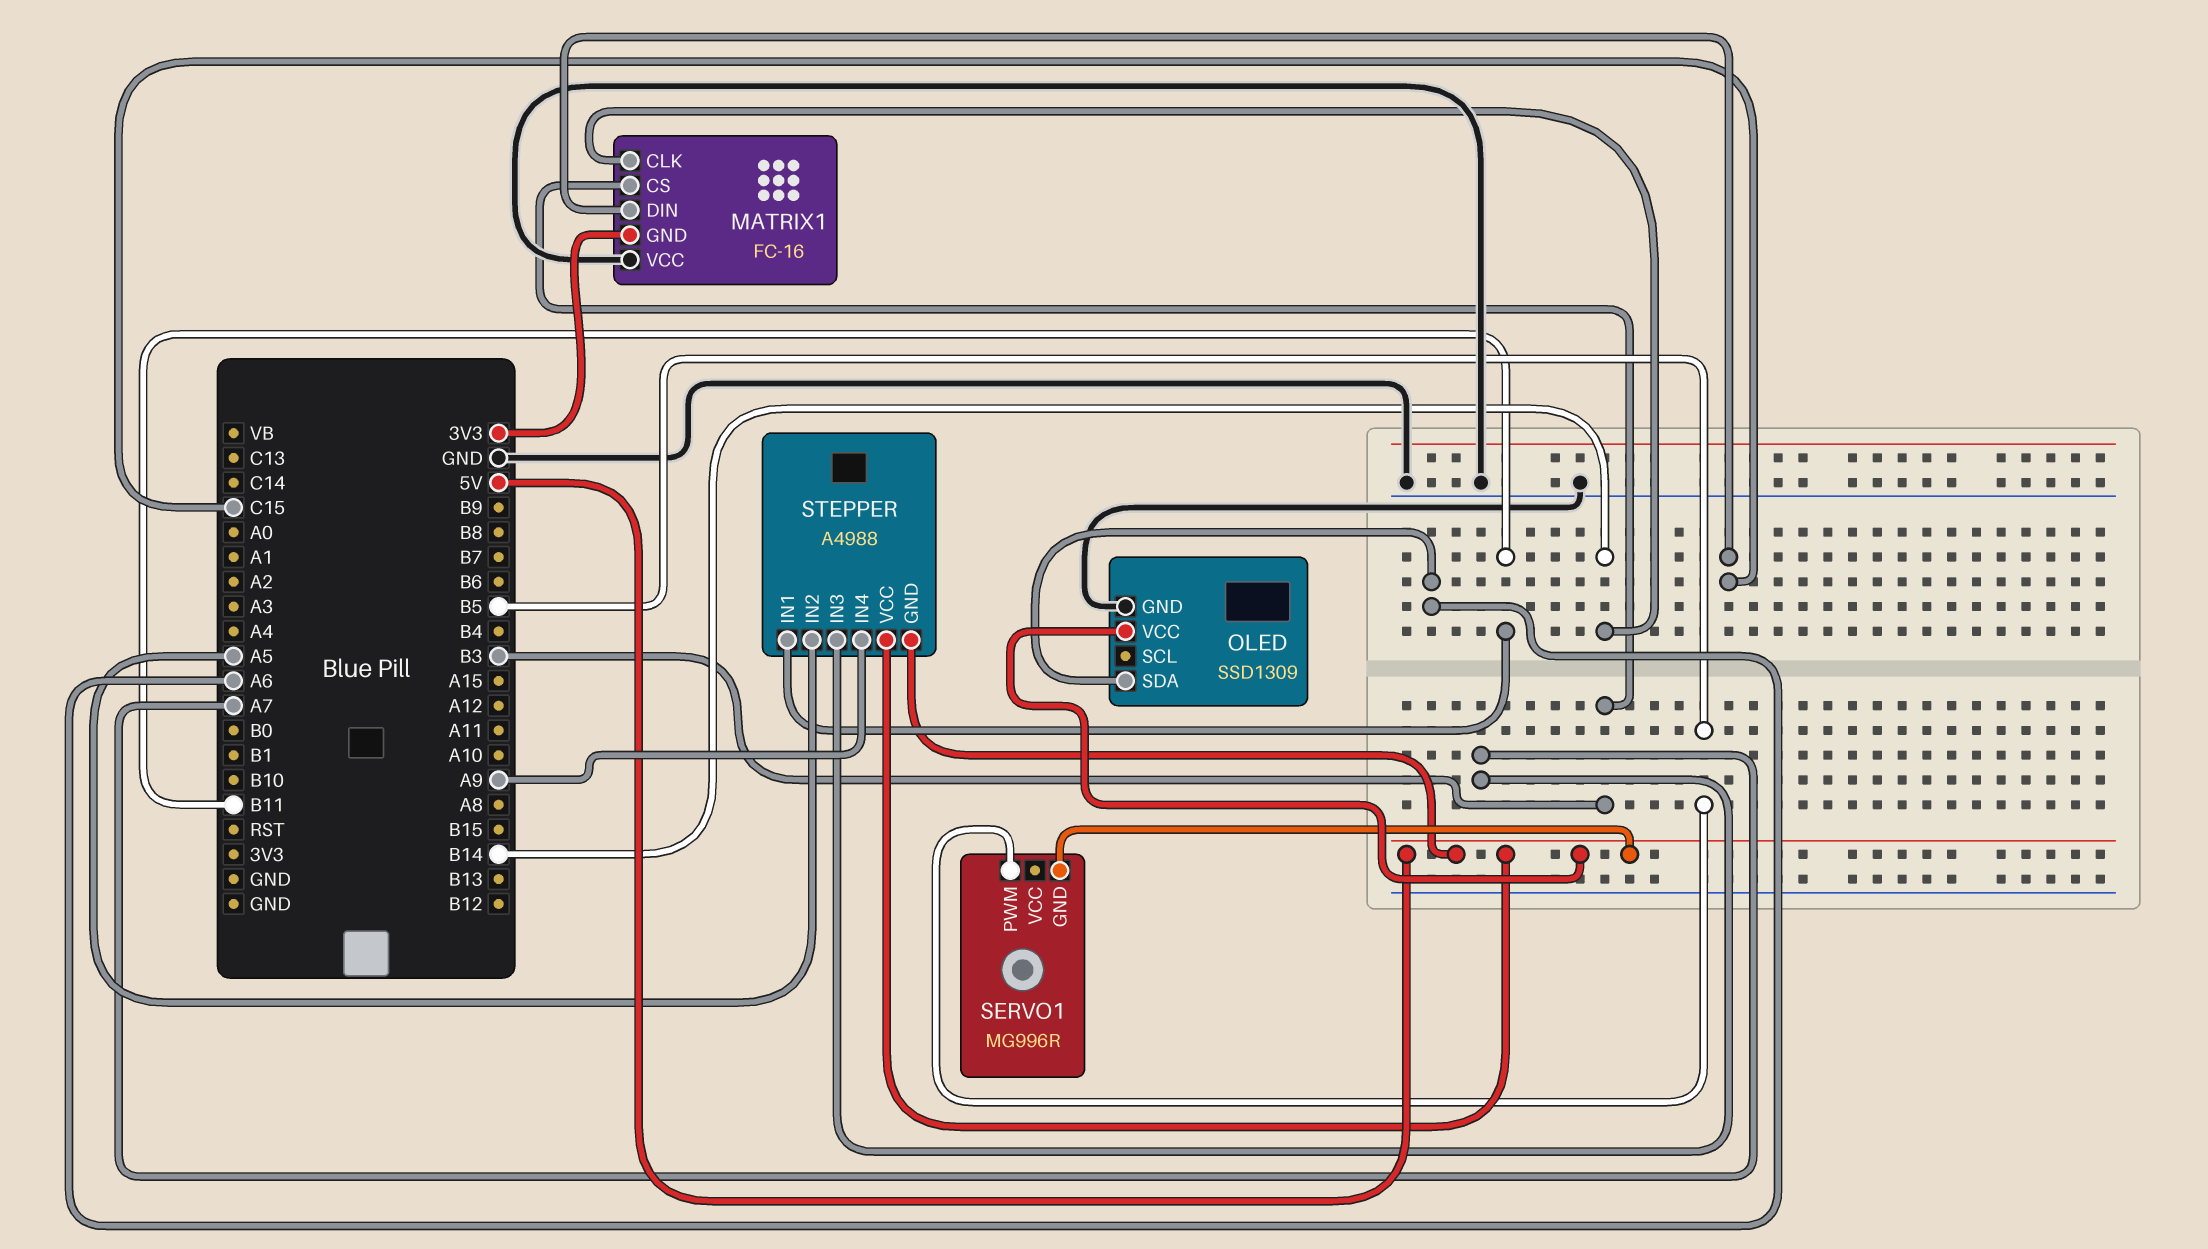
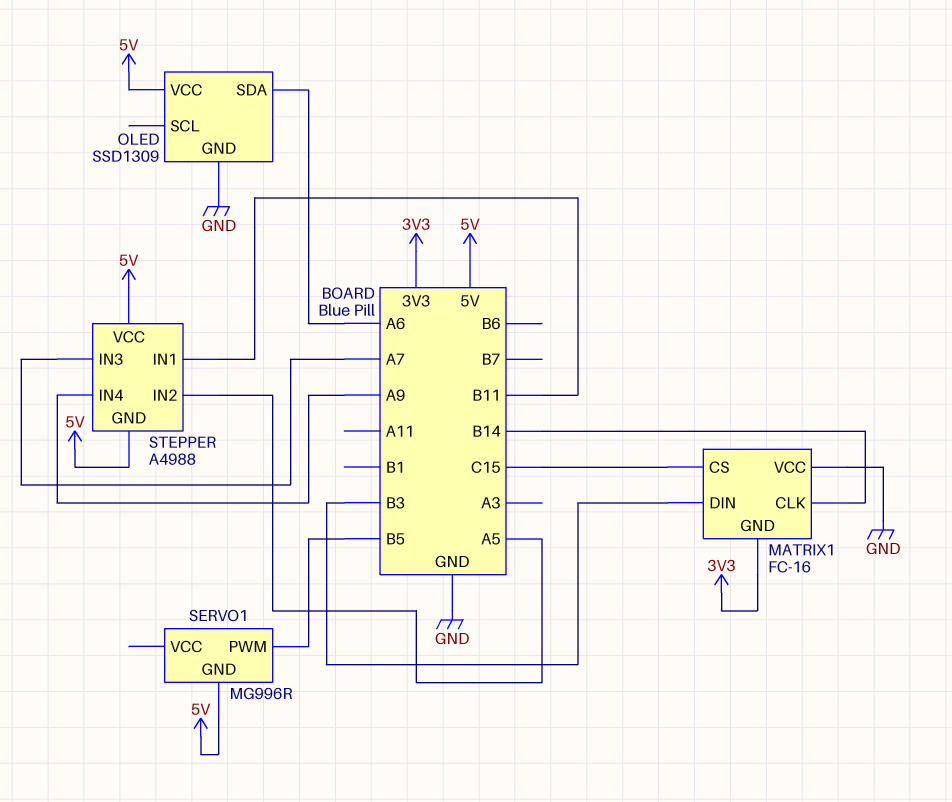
MATRIX1 pin CS: B3 -> C15
MATRIX1 pin DIN: C15 -> B3

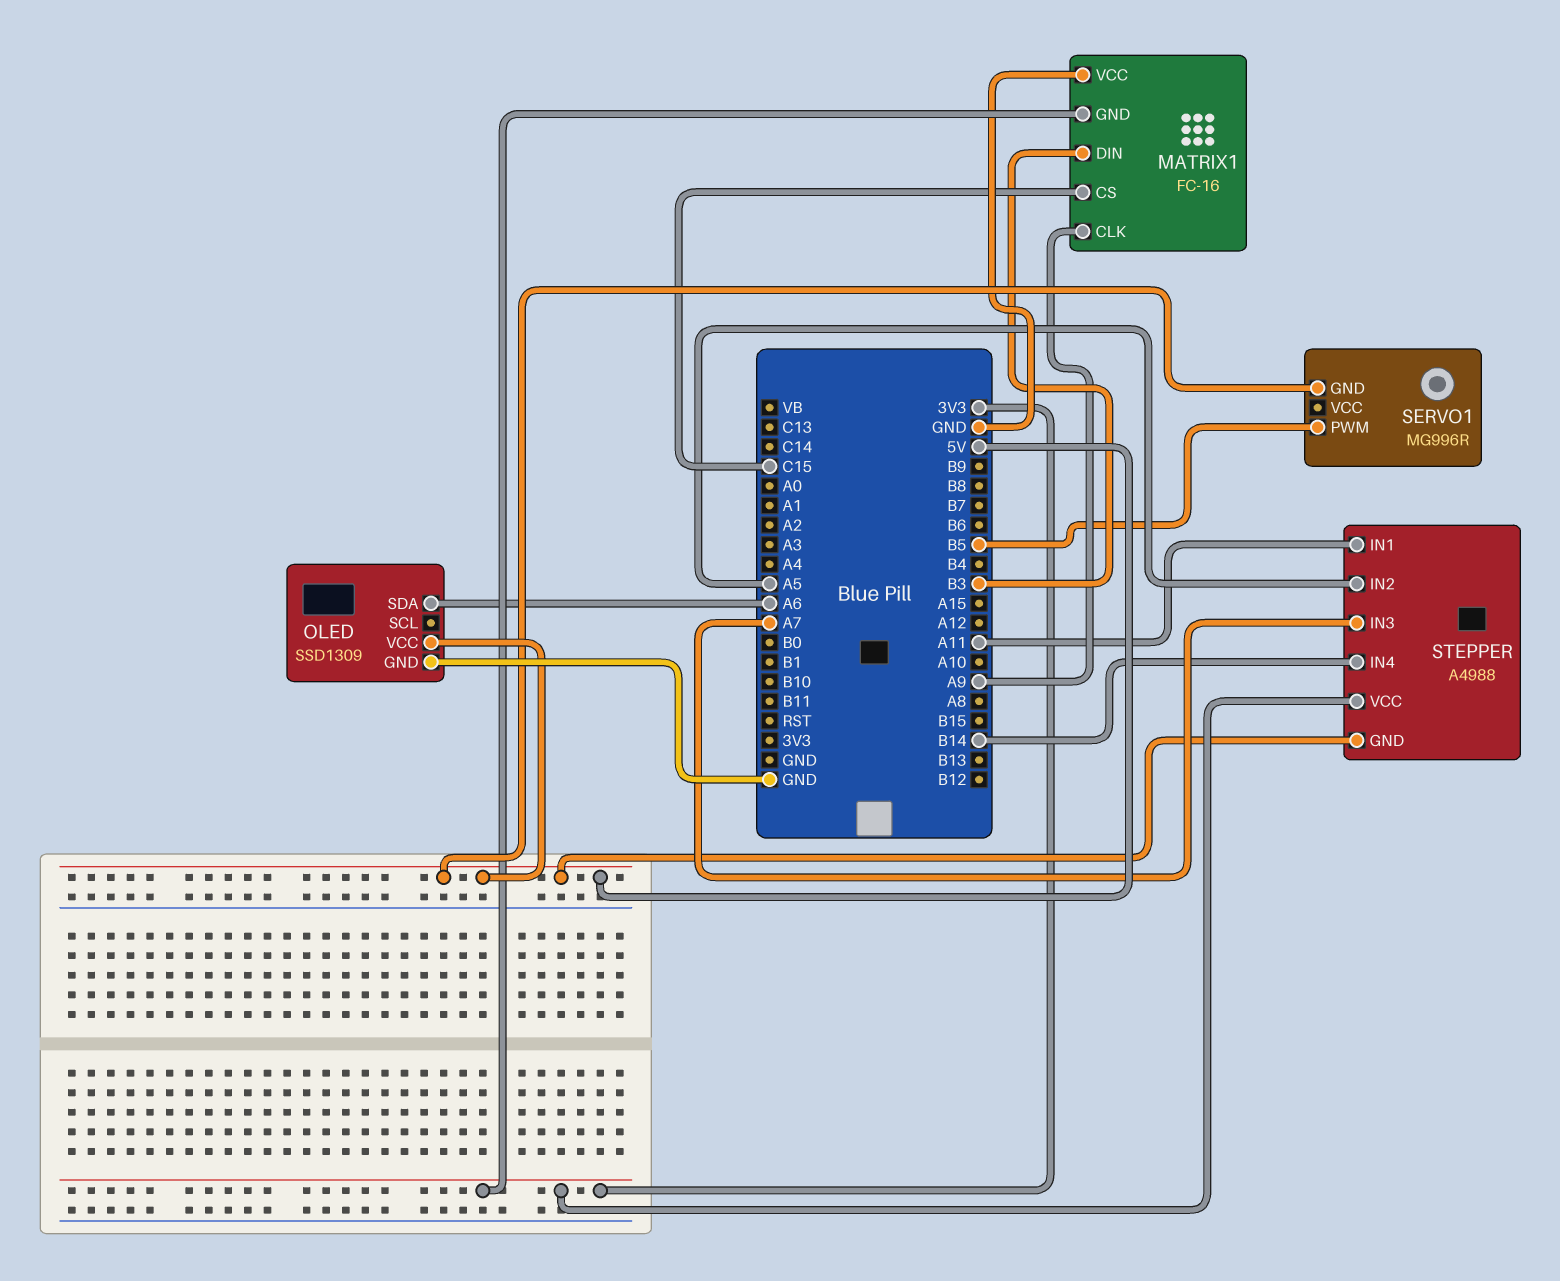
MATRIX1 pin CLK: B14 -> A9
STEPPER pin IN1: B11 -> A11
STEPPER pin IN4: A9 -> B14
STEPPER pin VCC: 5V -> 3V3

